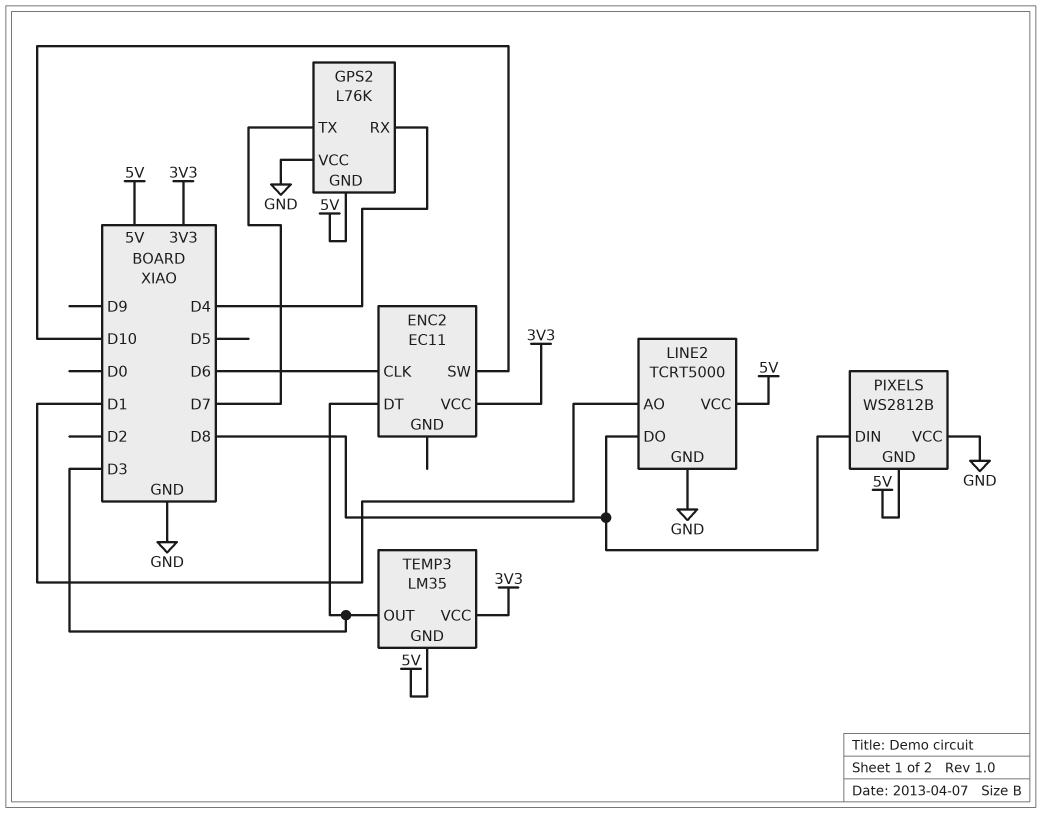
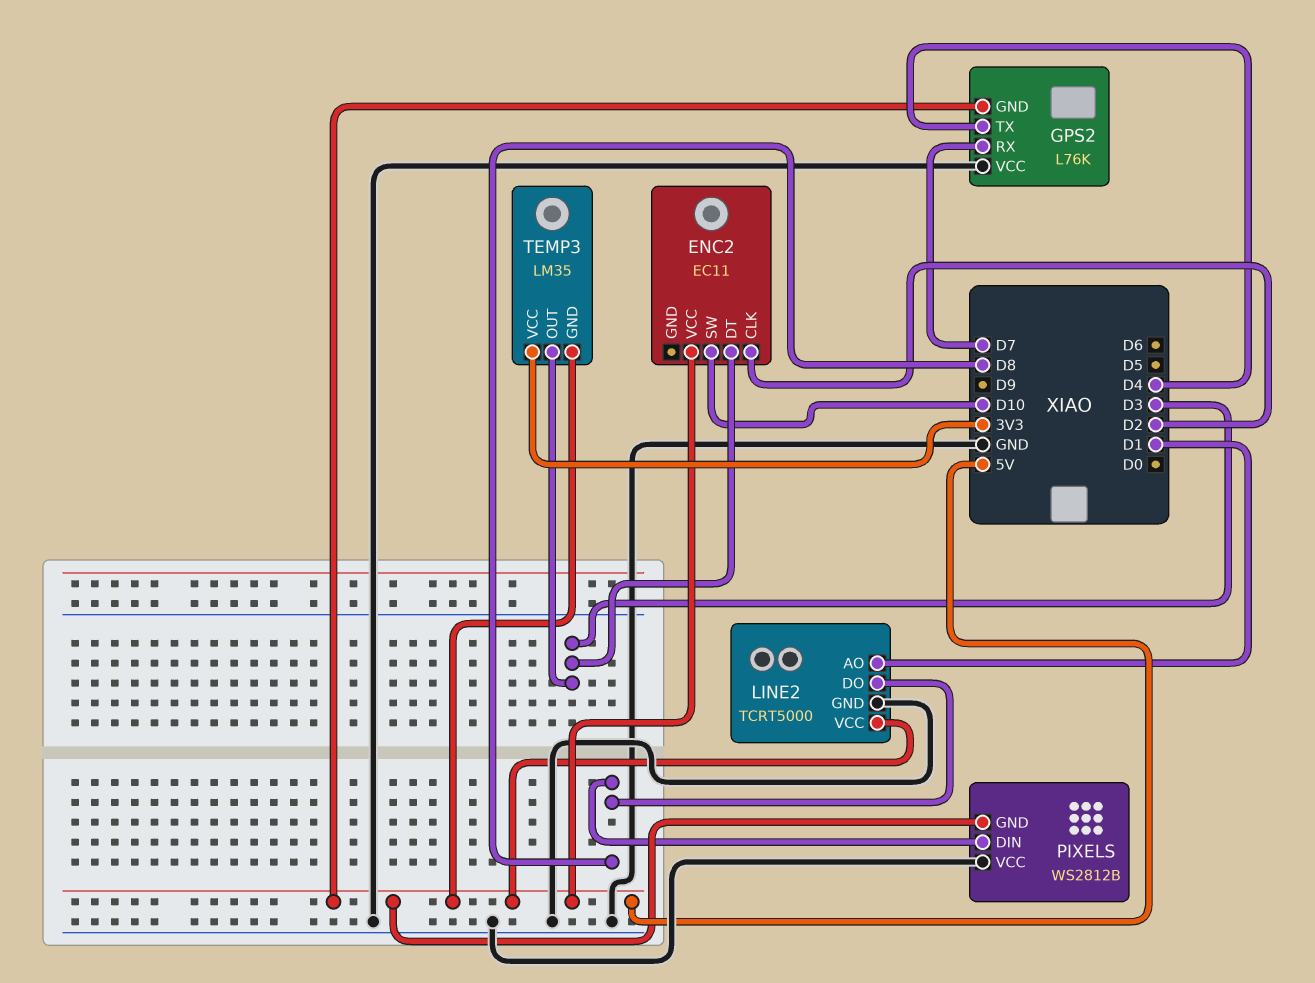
ENC2 pin CLK: D6 -> D2
ENC2 pin VCC: 3V3 -> 5V
GPS2 pin RX: D4 -> D7
GPS2 pin TX: D7 -> D4

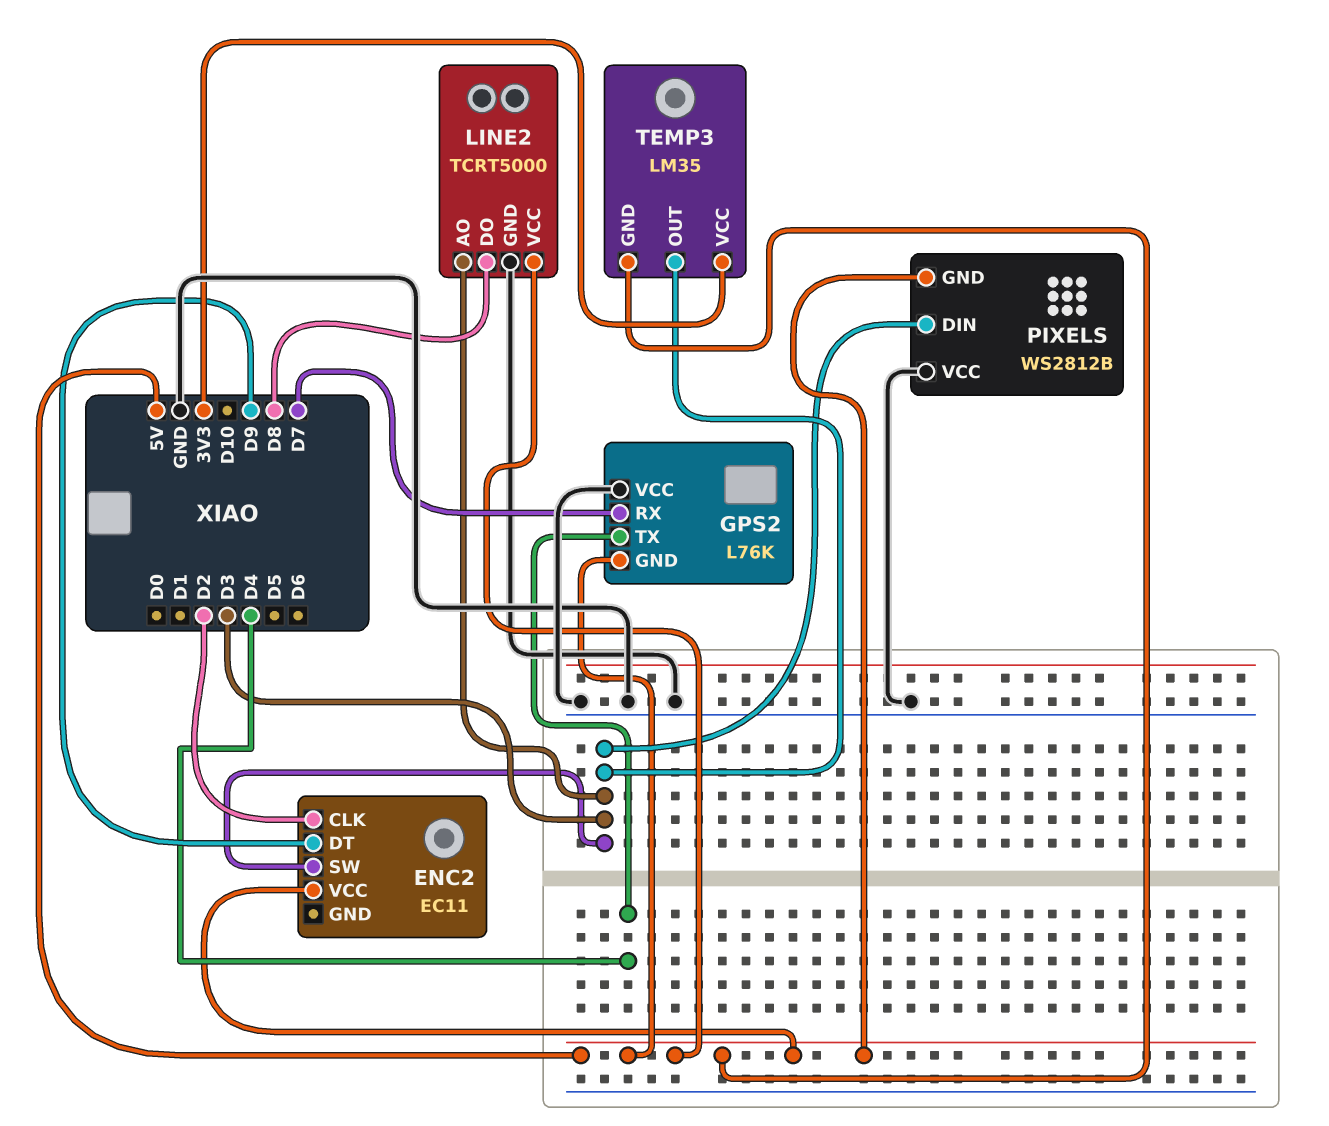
ENC2 pin DT: D3 -> D9
ENC2 pin SW: D10 -> D3
LINE2 pin AO: D1 -> D3
PIXELS pin DIN: D8 -> D3

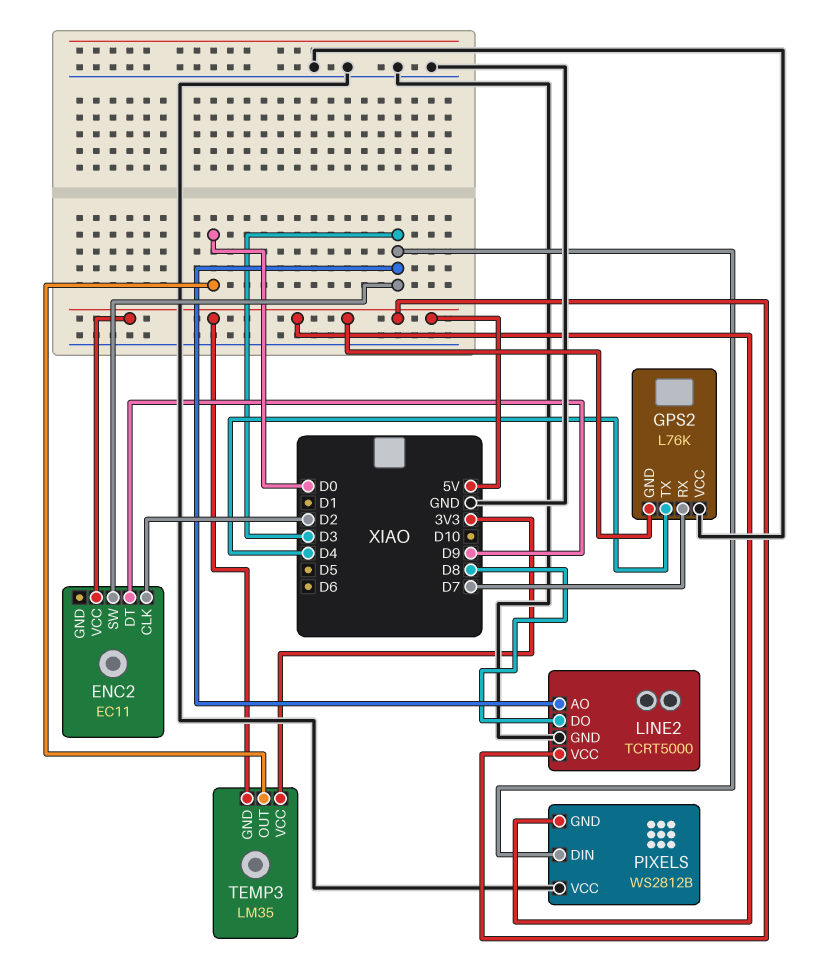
TEMP3 pin OUT: D3 -> D0

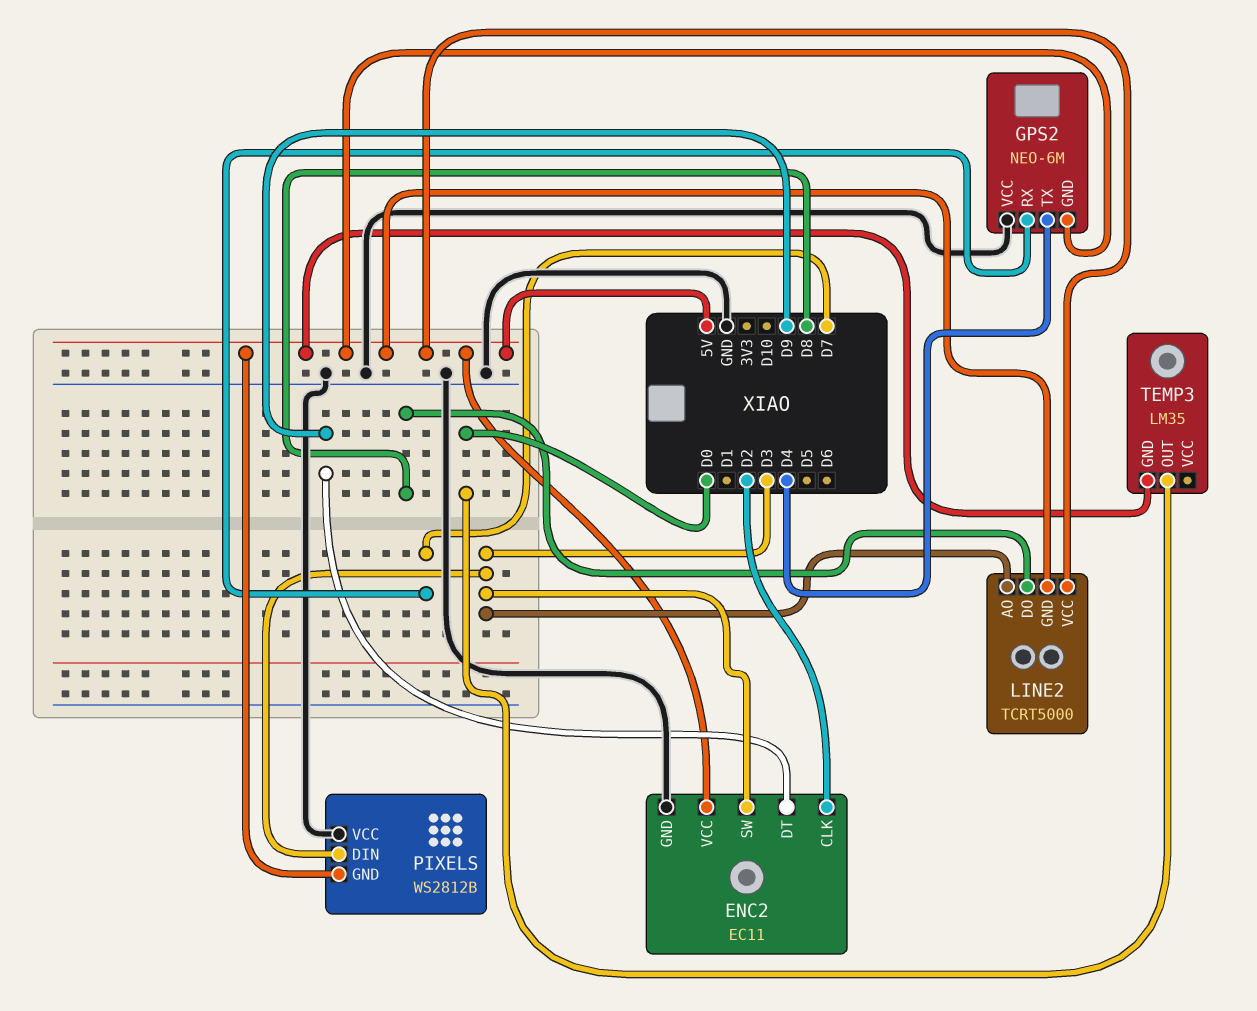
ENC2 pin GND: none -> GND
GPS2: L76K -> NEO-6M
LINE2 pin GND: GND -> 5V
TEMP3 pin VCC: 3V3 -> none

